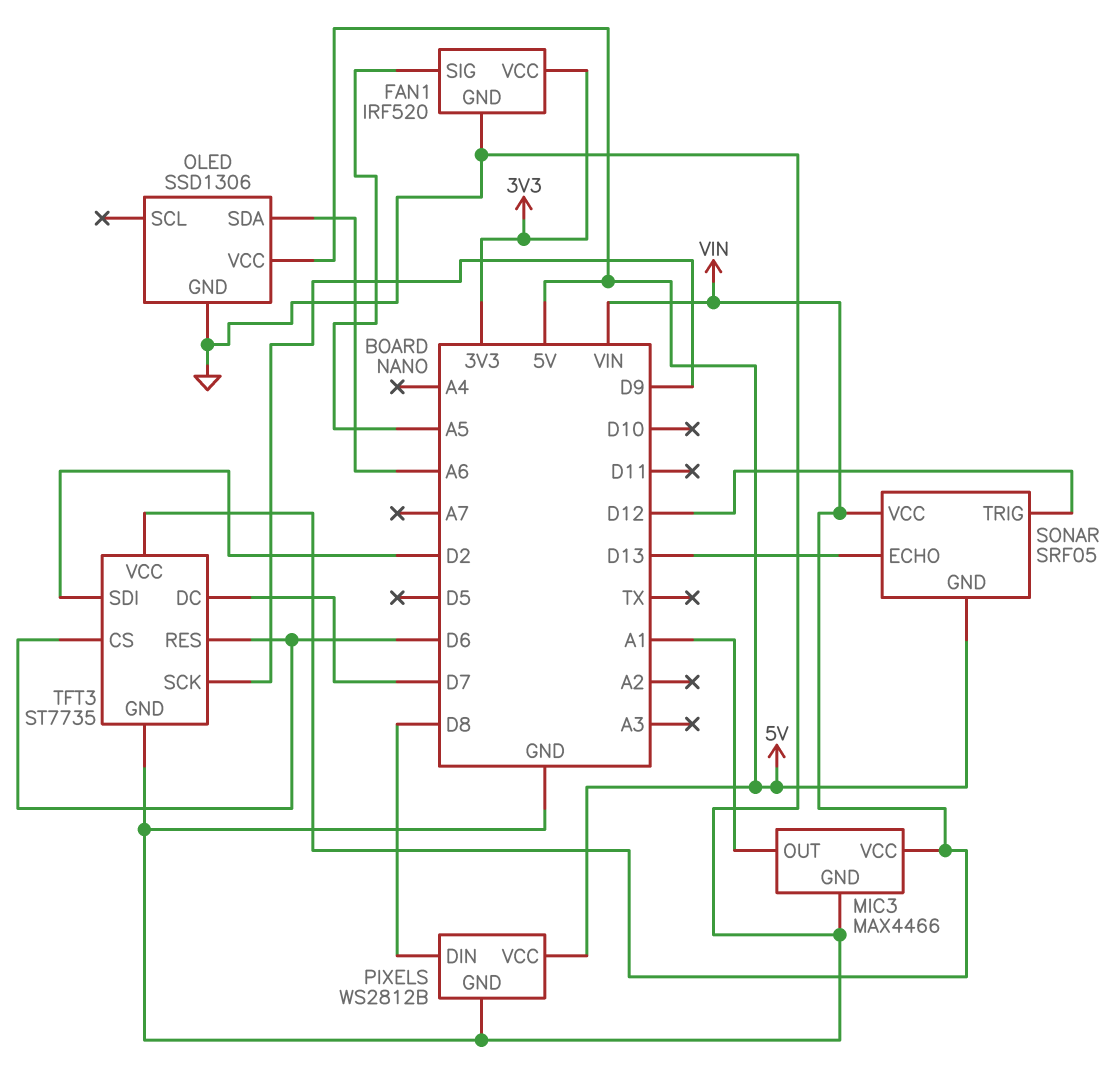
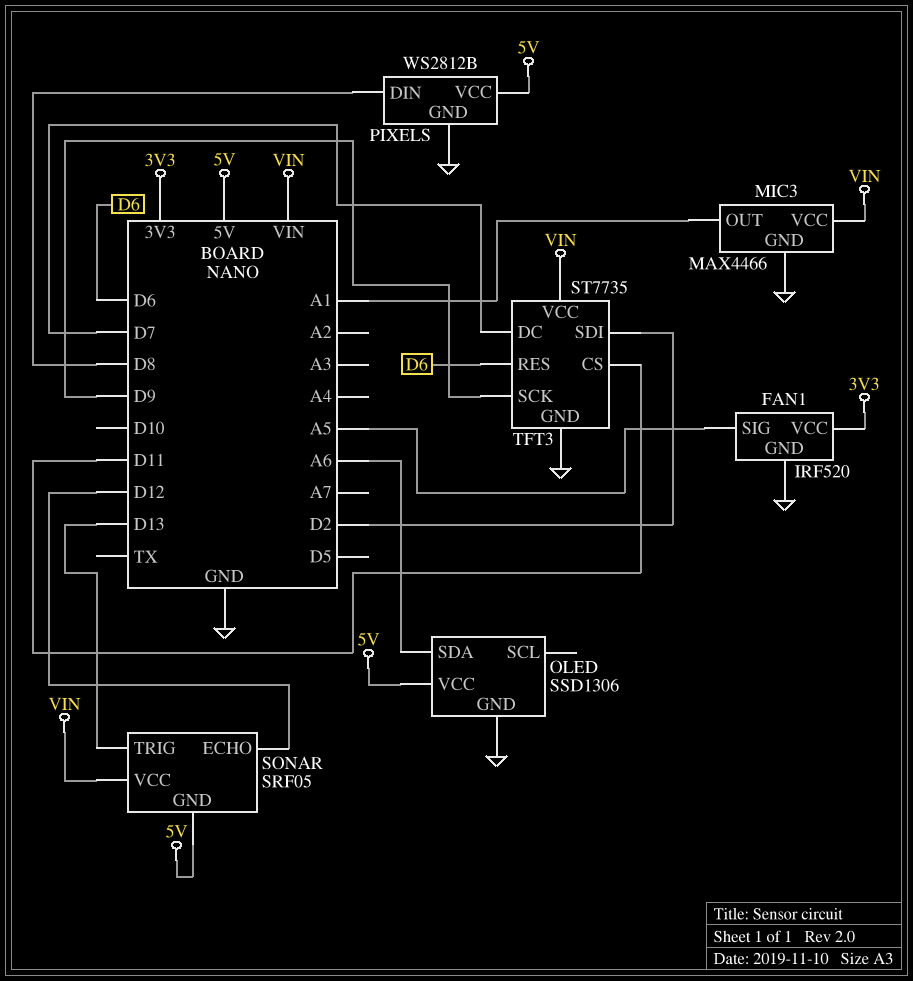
SONAR pin ECHO: D13 -> D12
SONAR pin TRIG: D12 -> D13
TFT3 pin CS: D6 -> D11

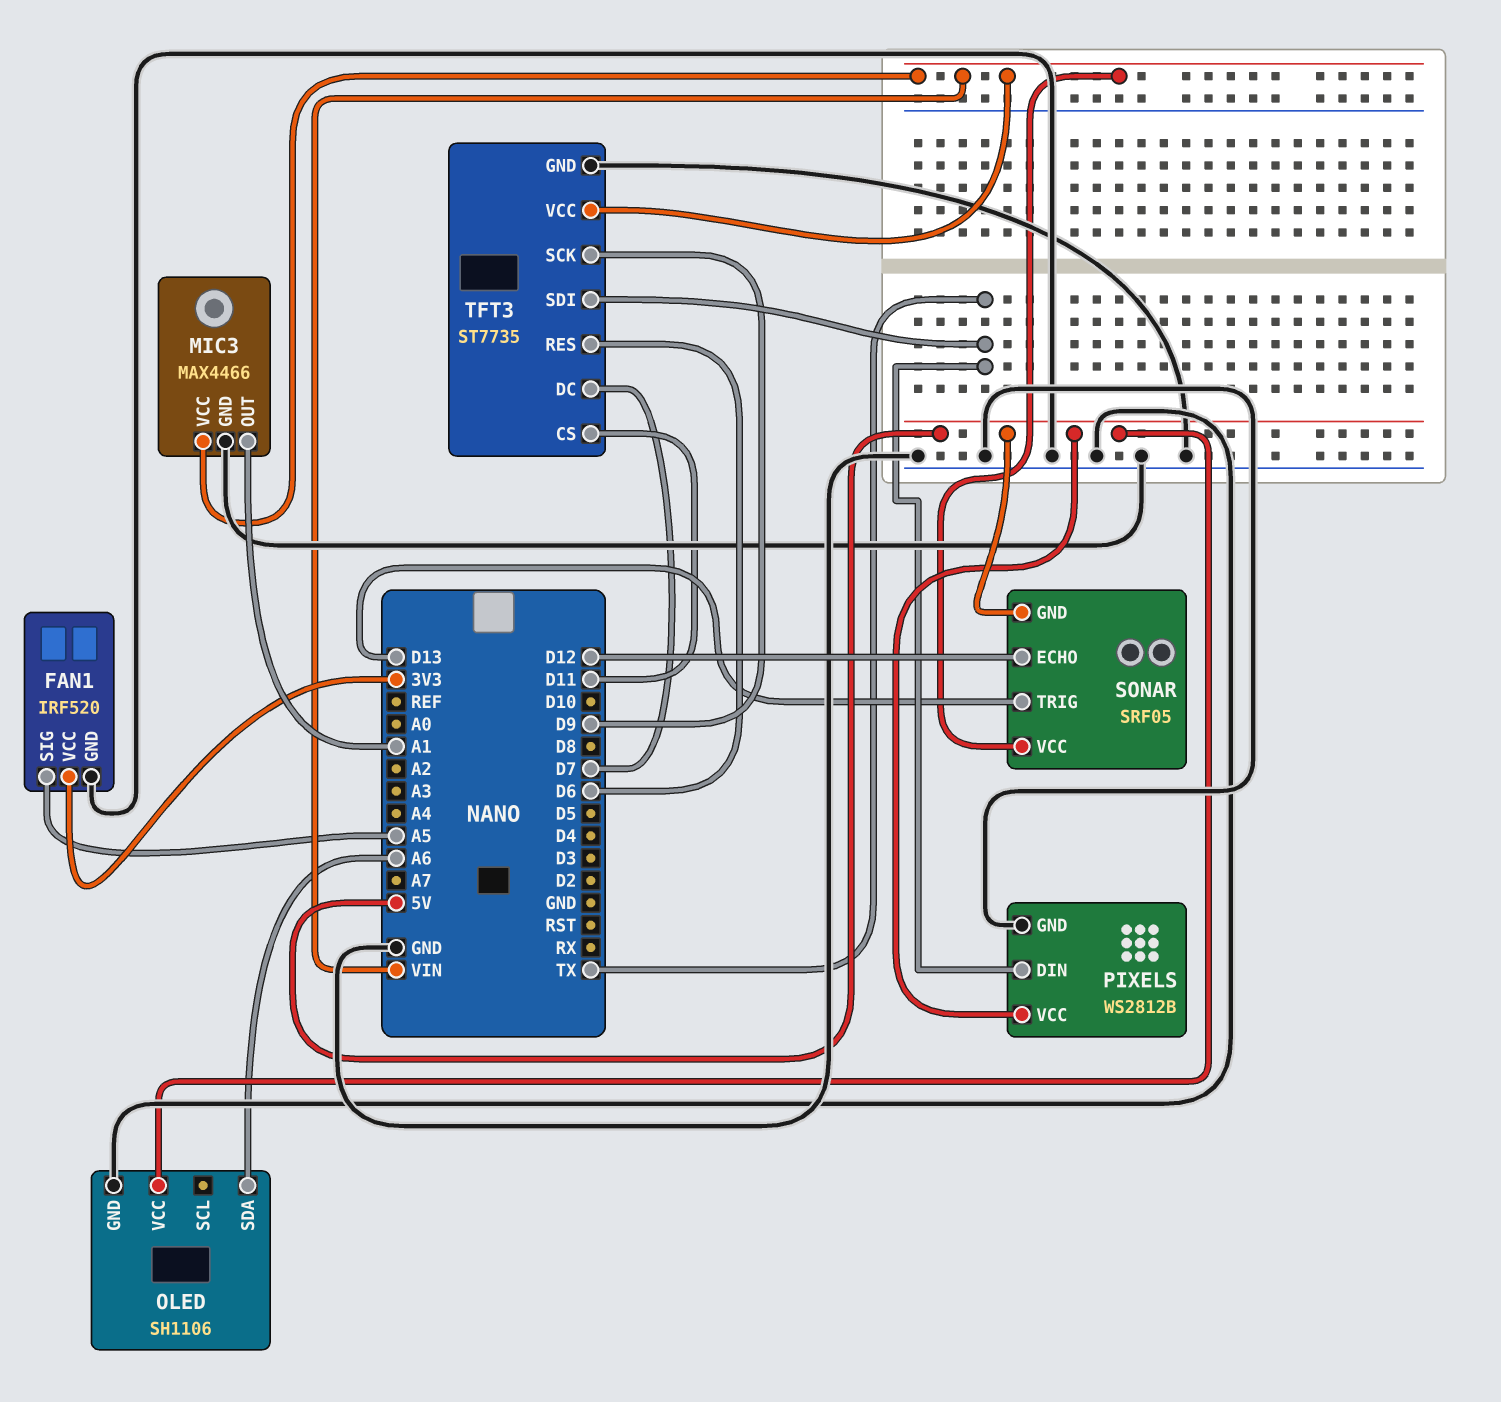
OLED: SSD1306 -> SH1106
PIXELS pin DIN: D8 -> TX
TFT3 pin SDI: D2 -> TX

